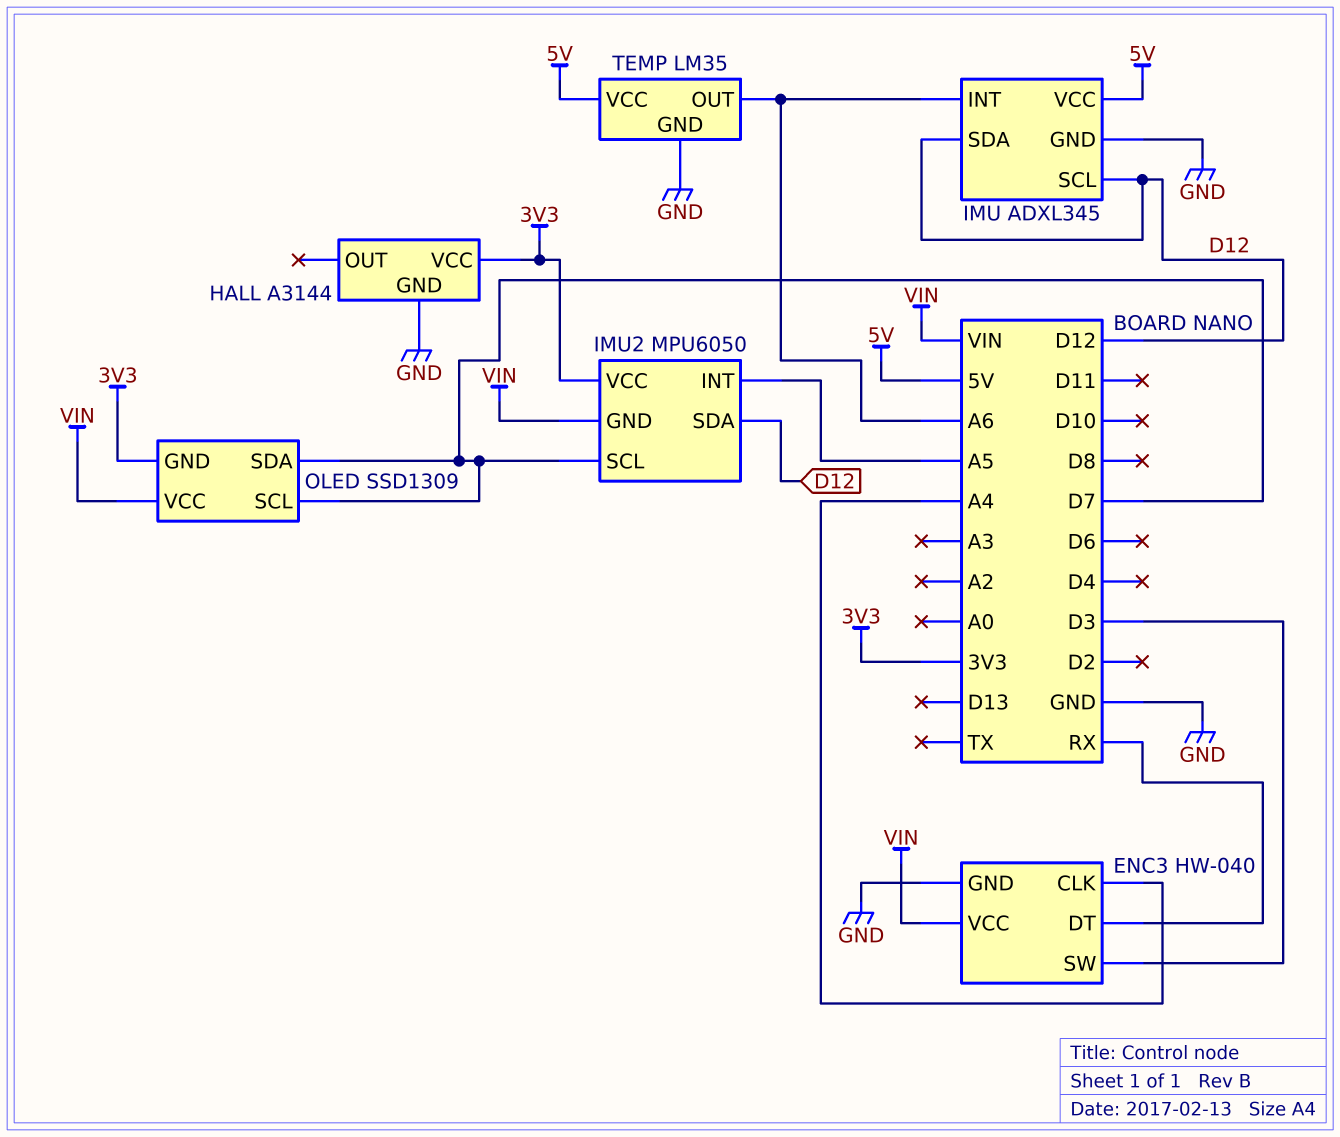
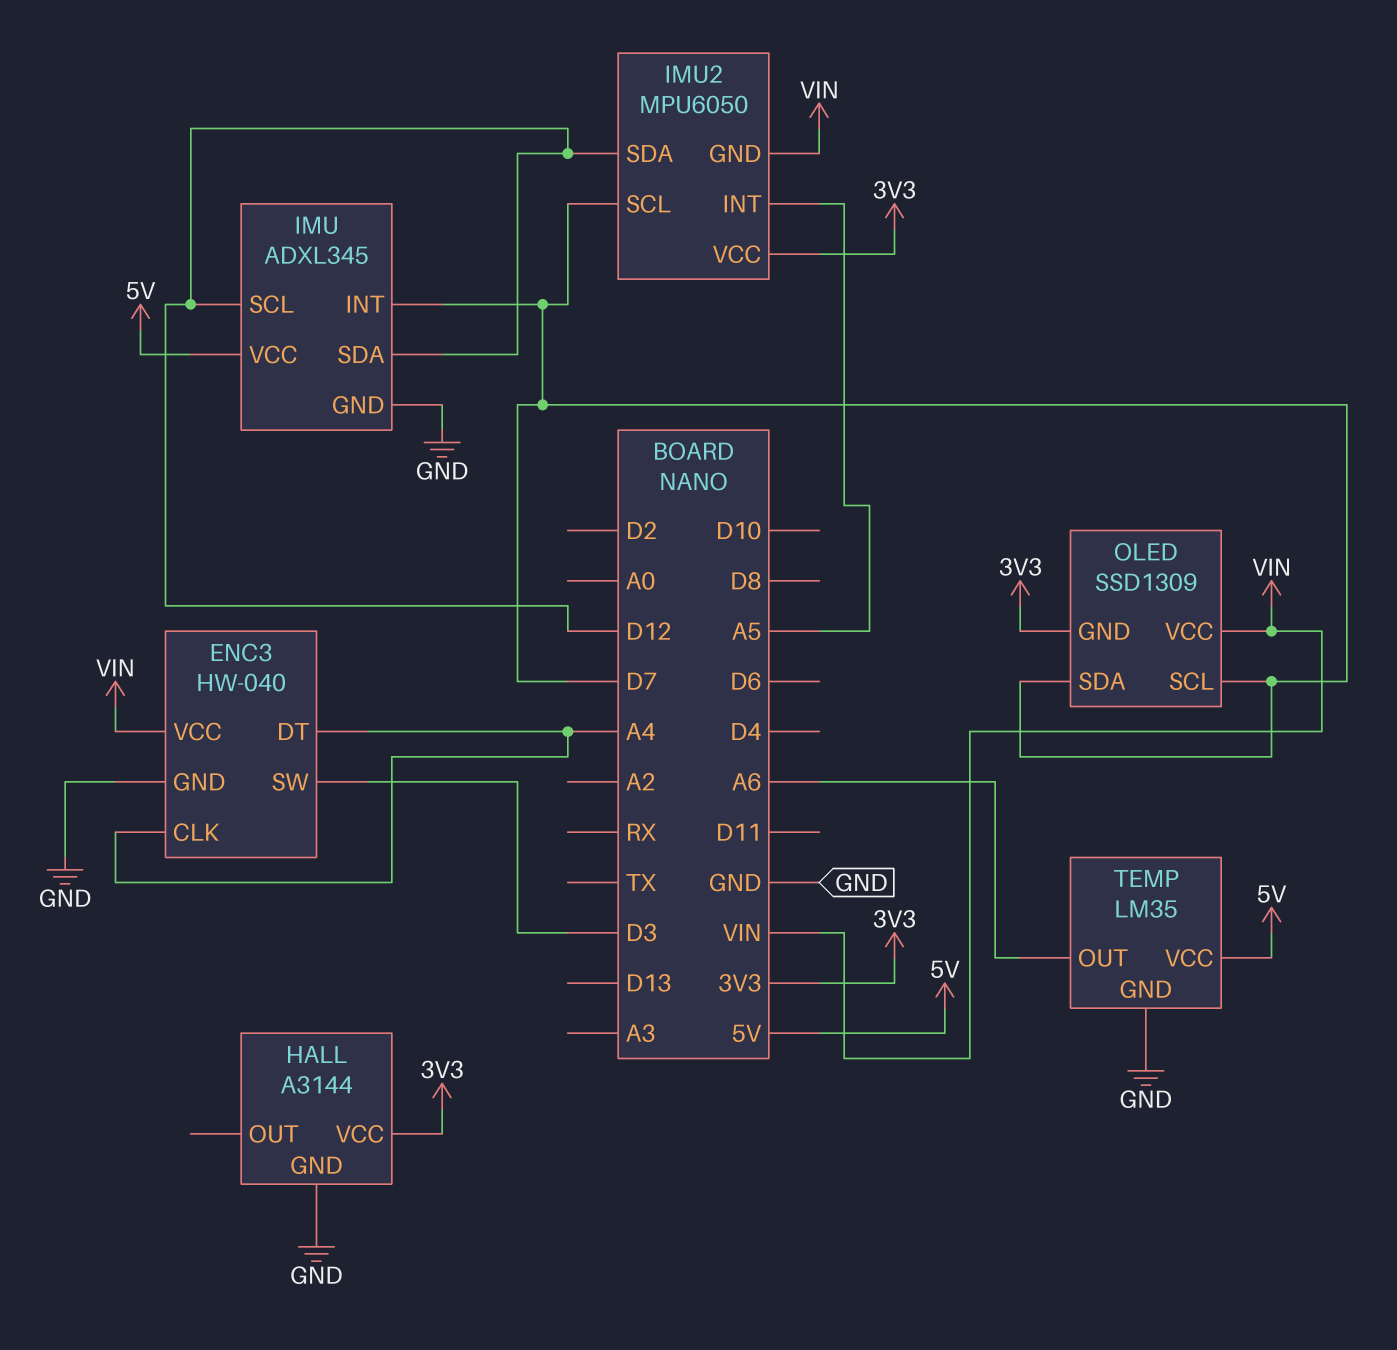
ENC3 pin DT: RX -> A4
IMU pin INT: A6 -> D7

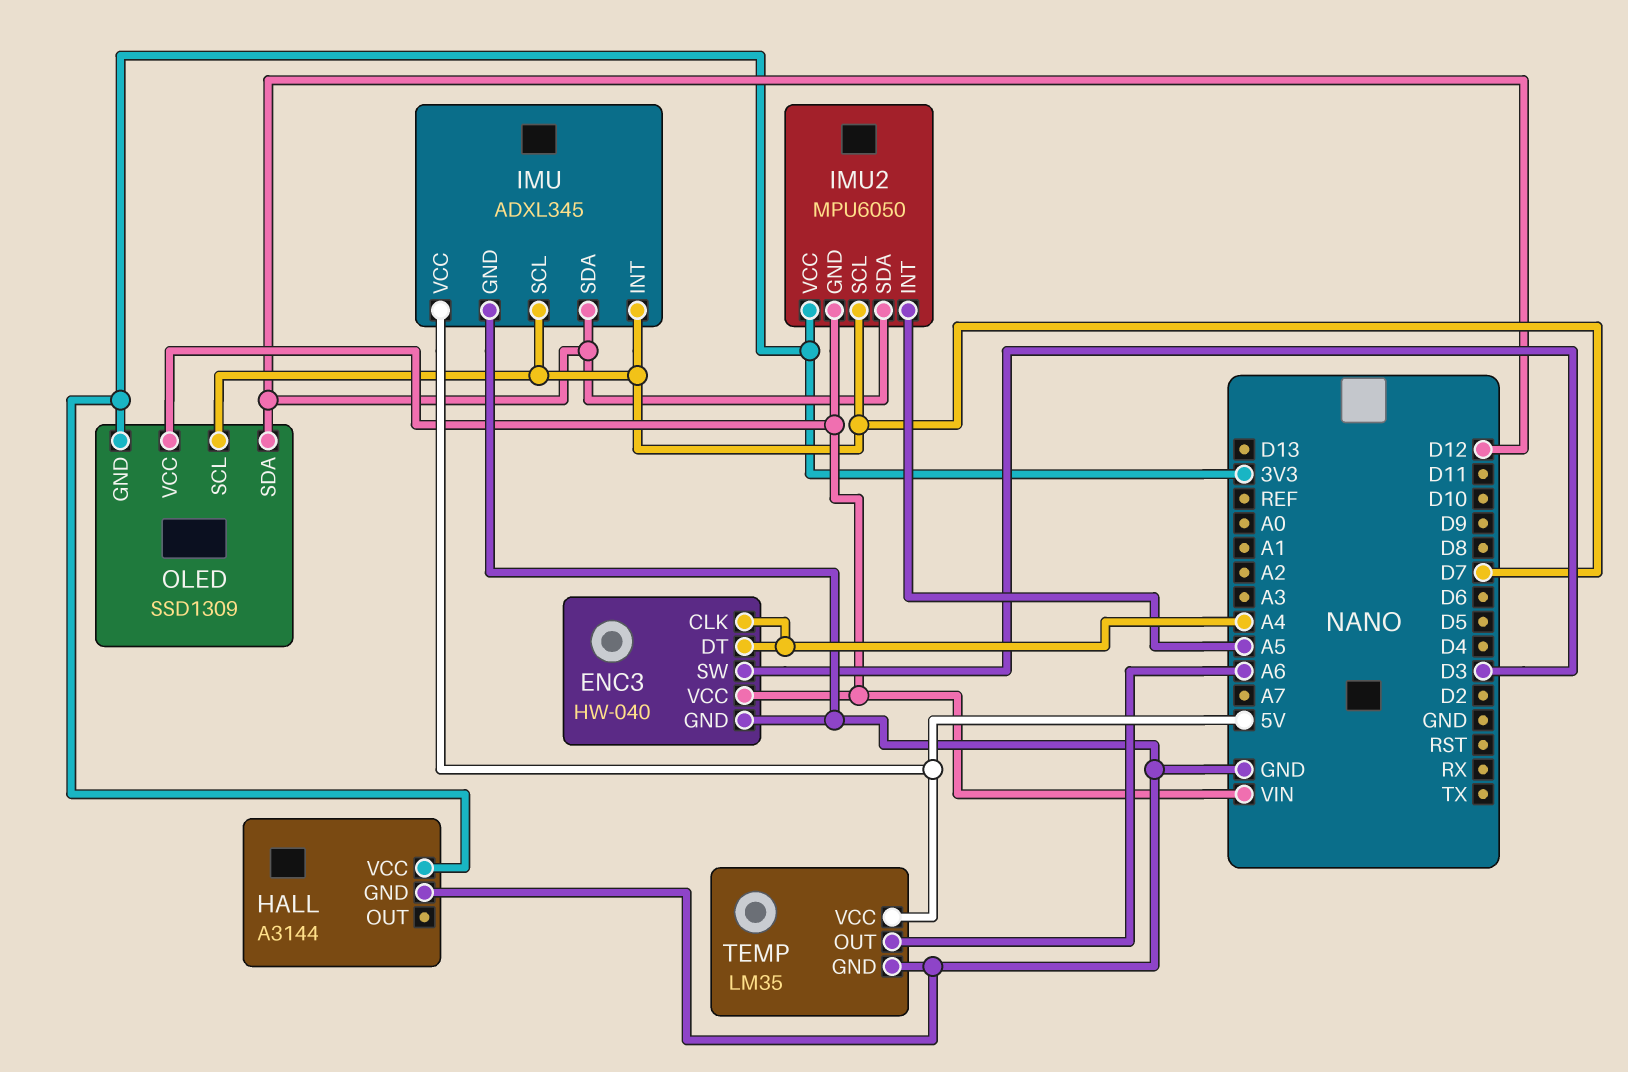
IMU pin SCL: D12 -> D7
OLED pin SDA: D7 -> D12

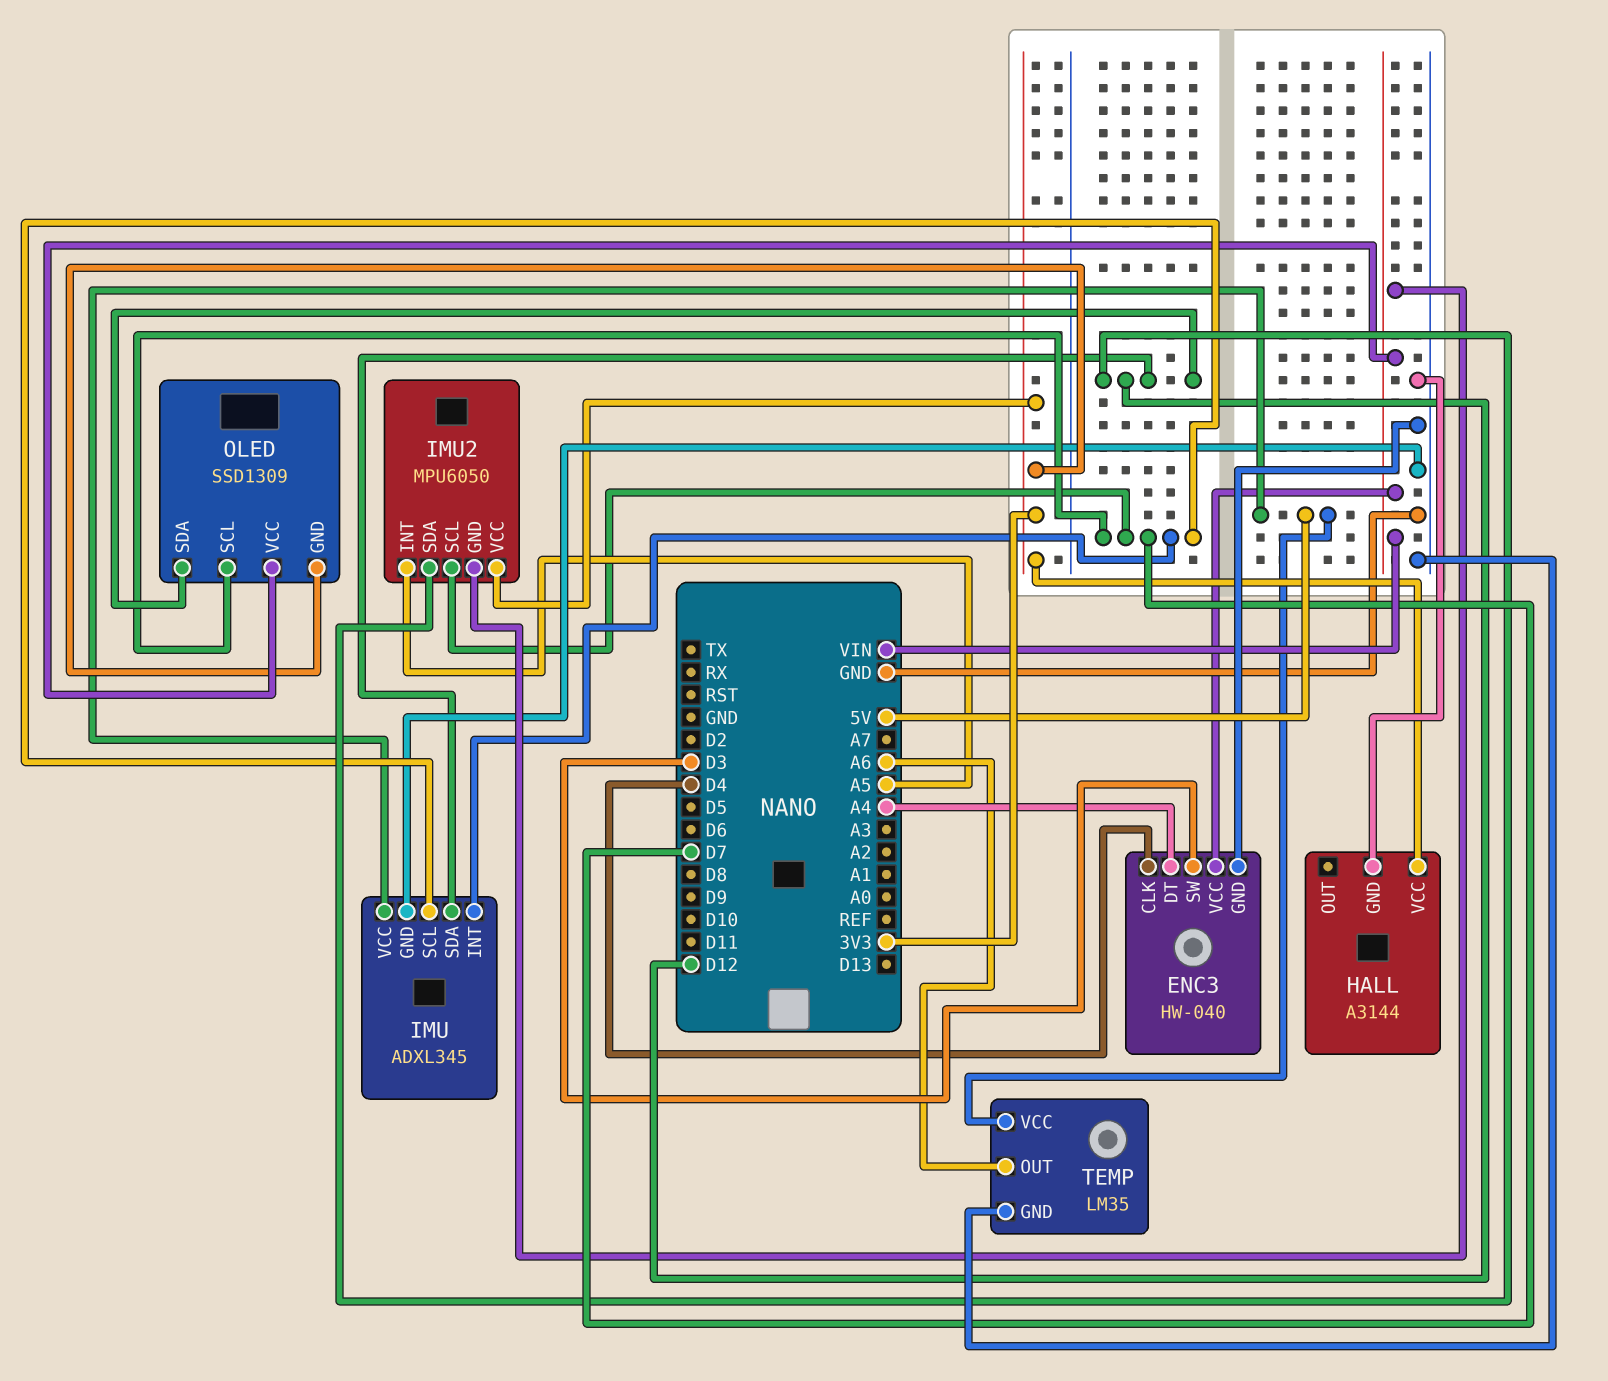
ENC3 pin CLK: A4 -> D4

